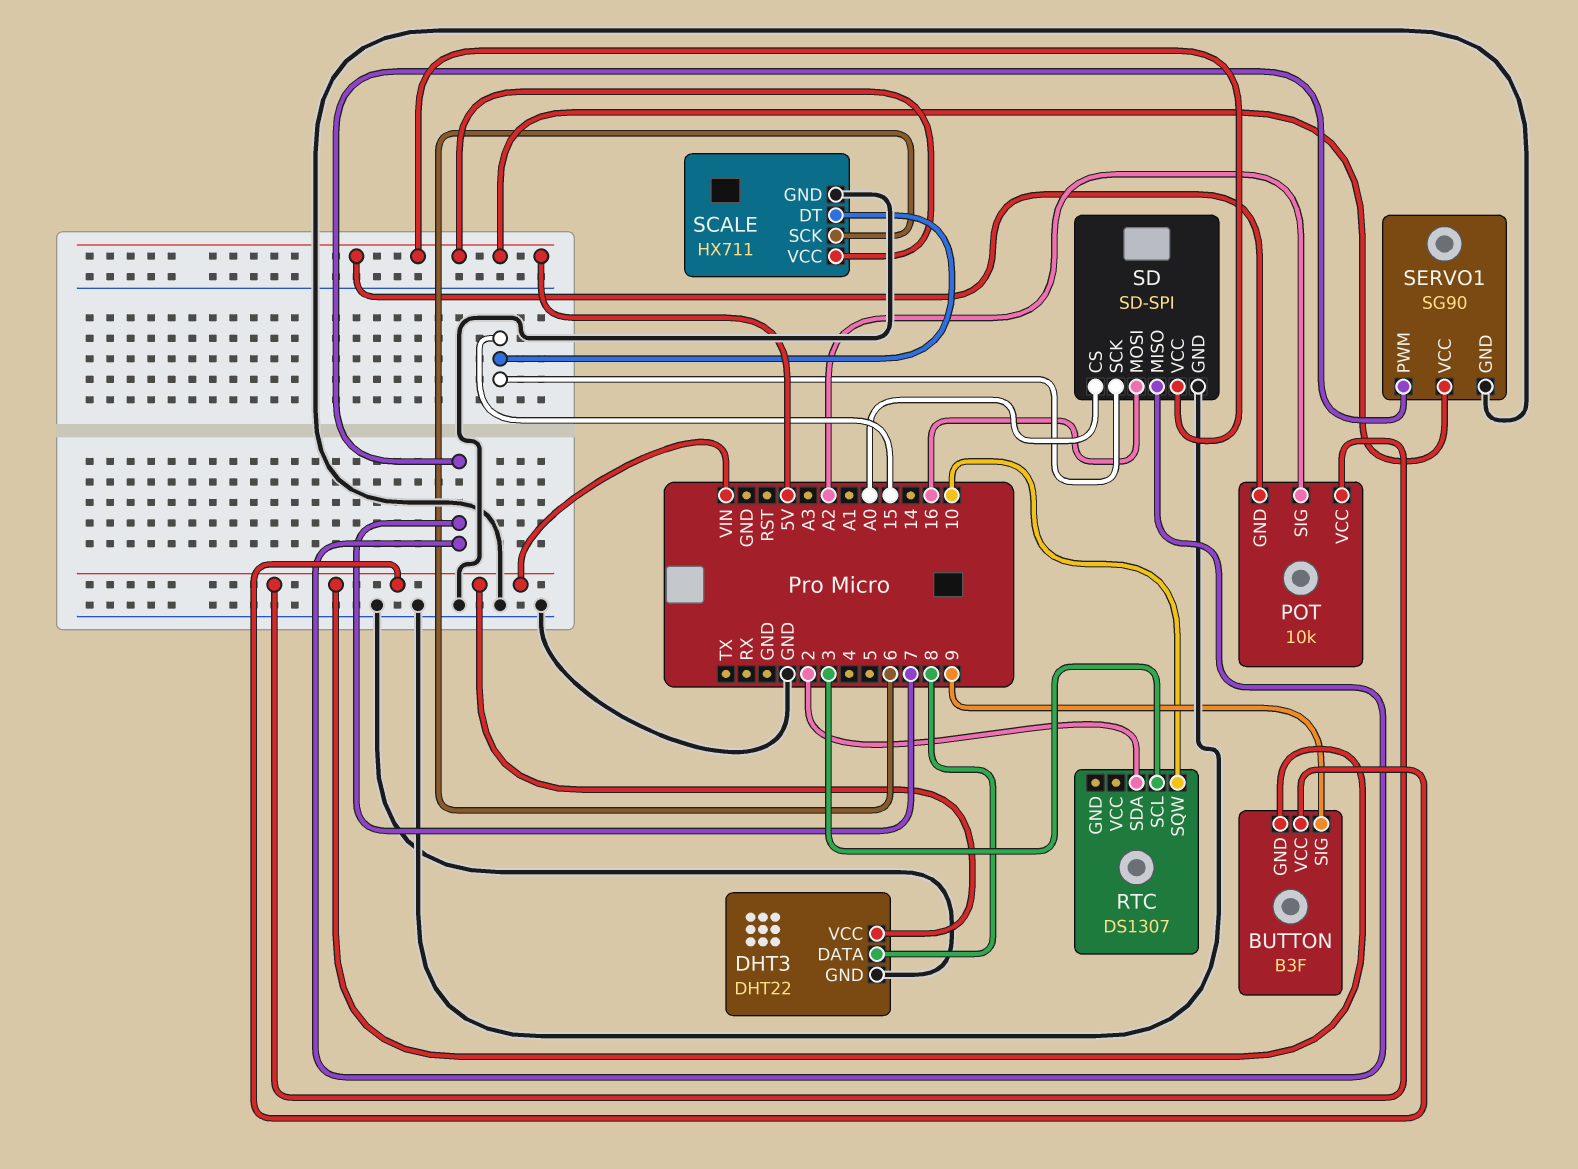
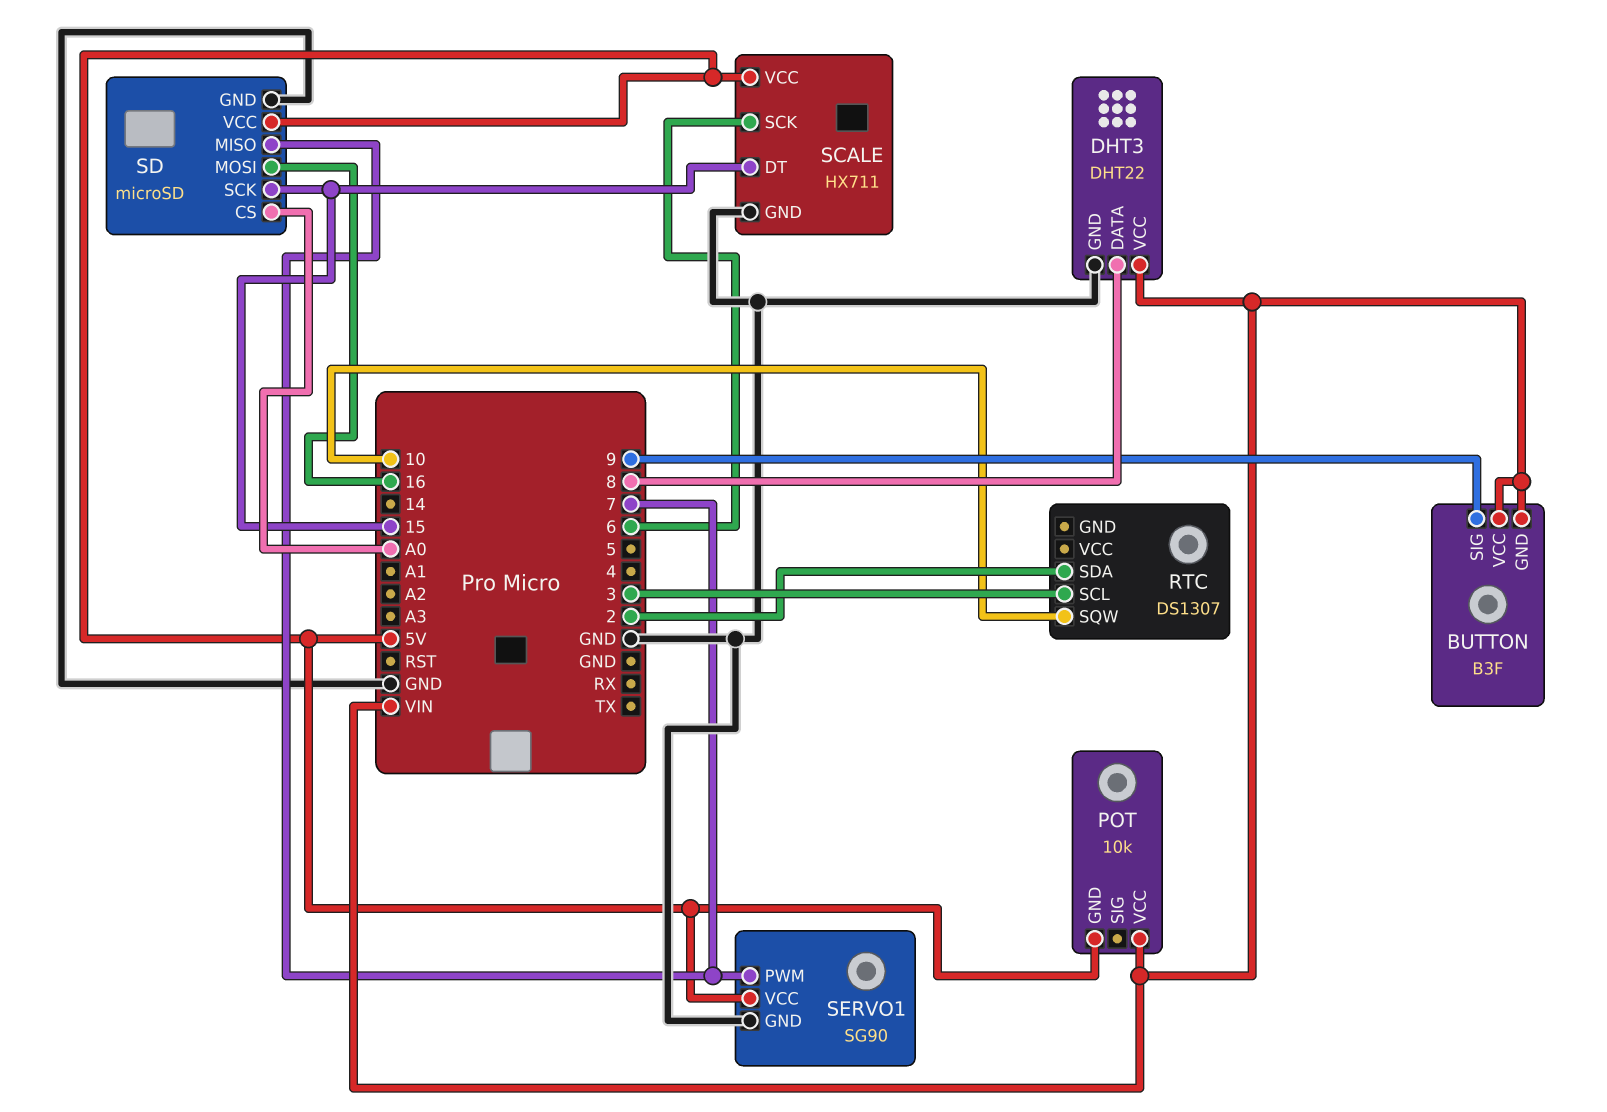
POT pin SIG: A2 -> none
SD: SD-SPI -> microSD

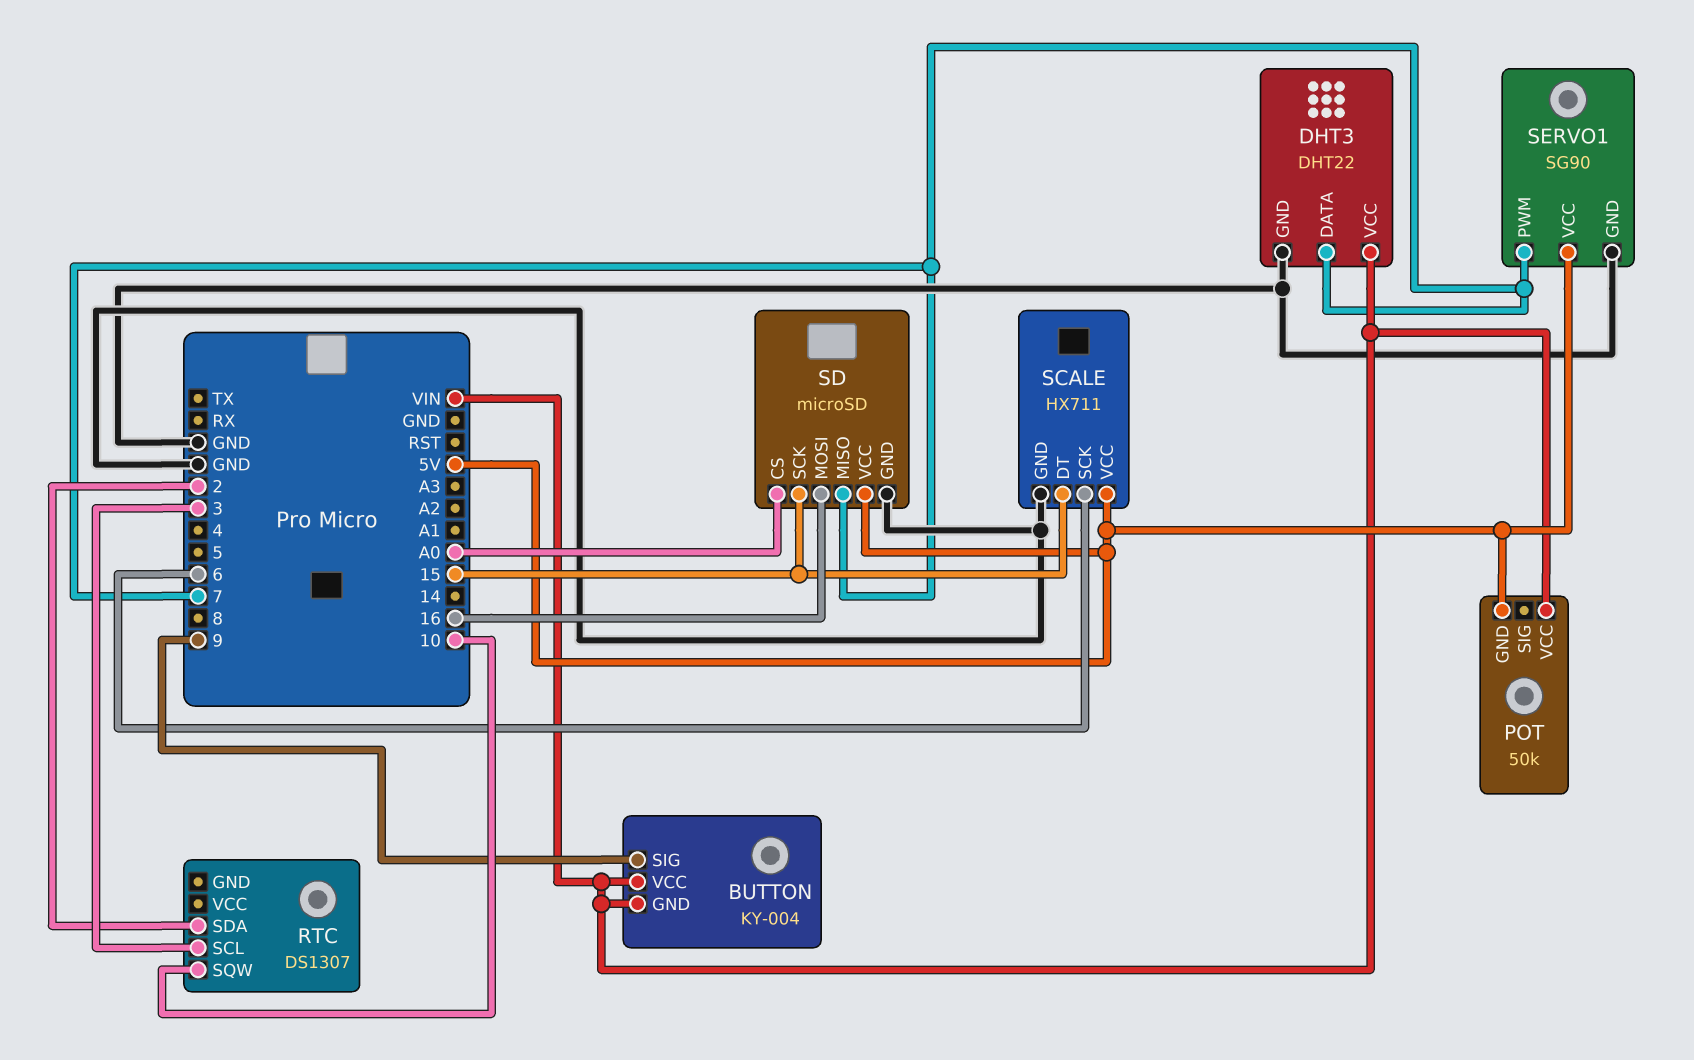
BUTTON: B3F -> KY-004
DHT3 pin DATA: 8 -> 7
POT: 10k -> 50k

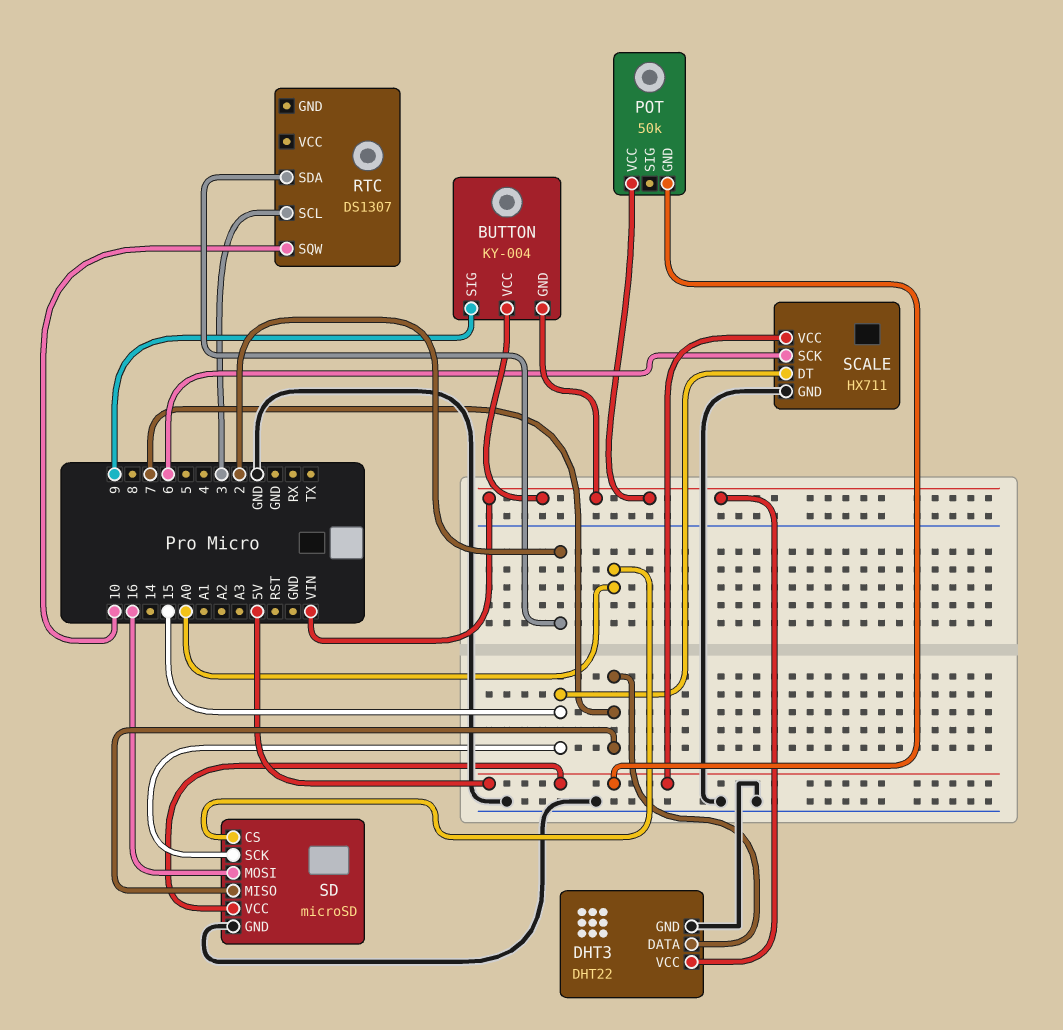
SERVO1: SG90 -> none
SERVO1 pin GND: GND -> none
SERVO1 pin PWM: 7 -> none
SERVO1 pin VCC: 5V -> none

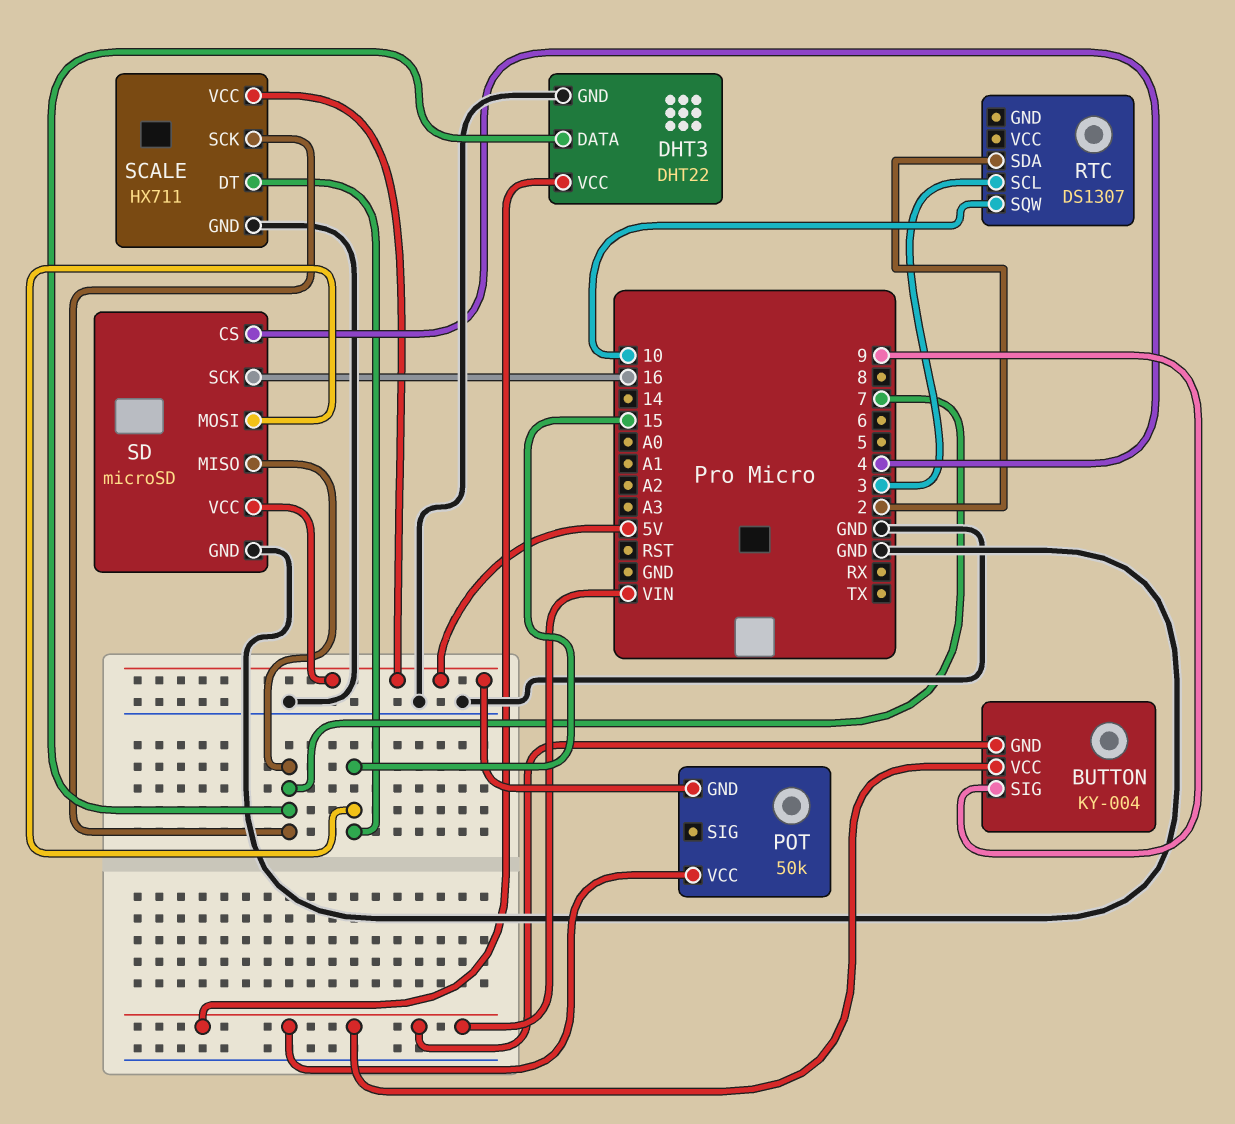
SCALE pin SCK: 6 -> 7
SD pin CS: A0 -> 4
SD pin MOSI: 16 -> 15
SD pin SCK: 15 -> 16

